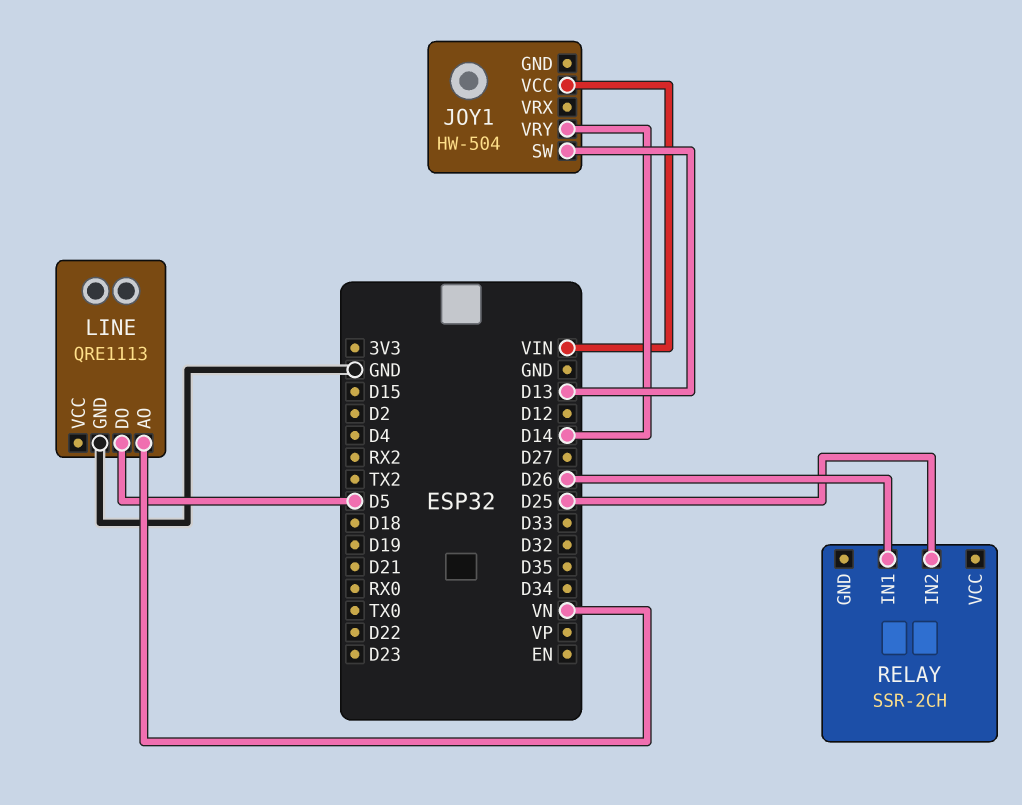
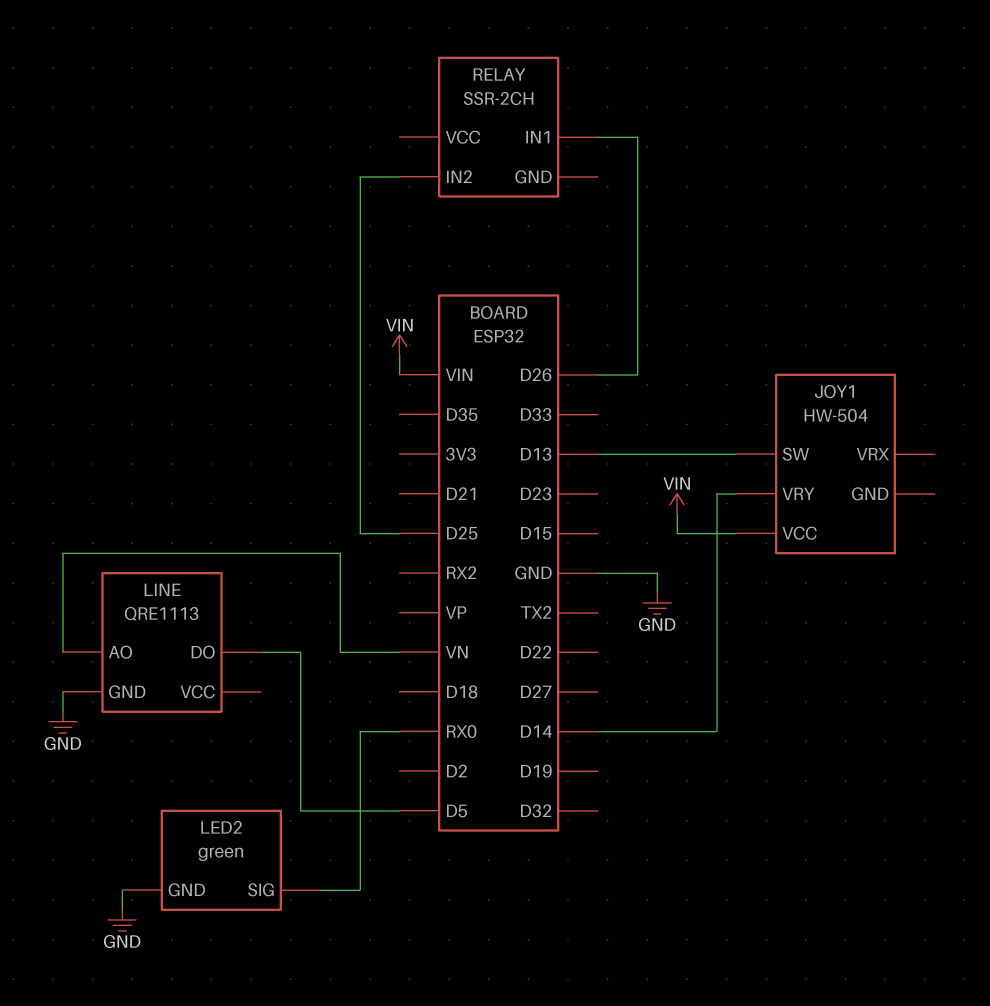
LED2: none -> green
LED2 pin GND: none -> GND
LED2 pin SIG: none -> RX0

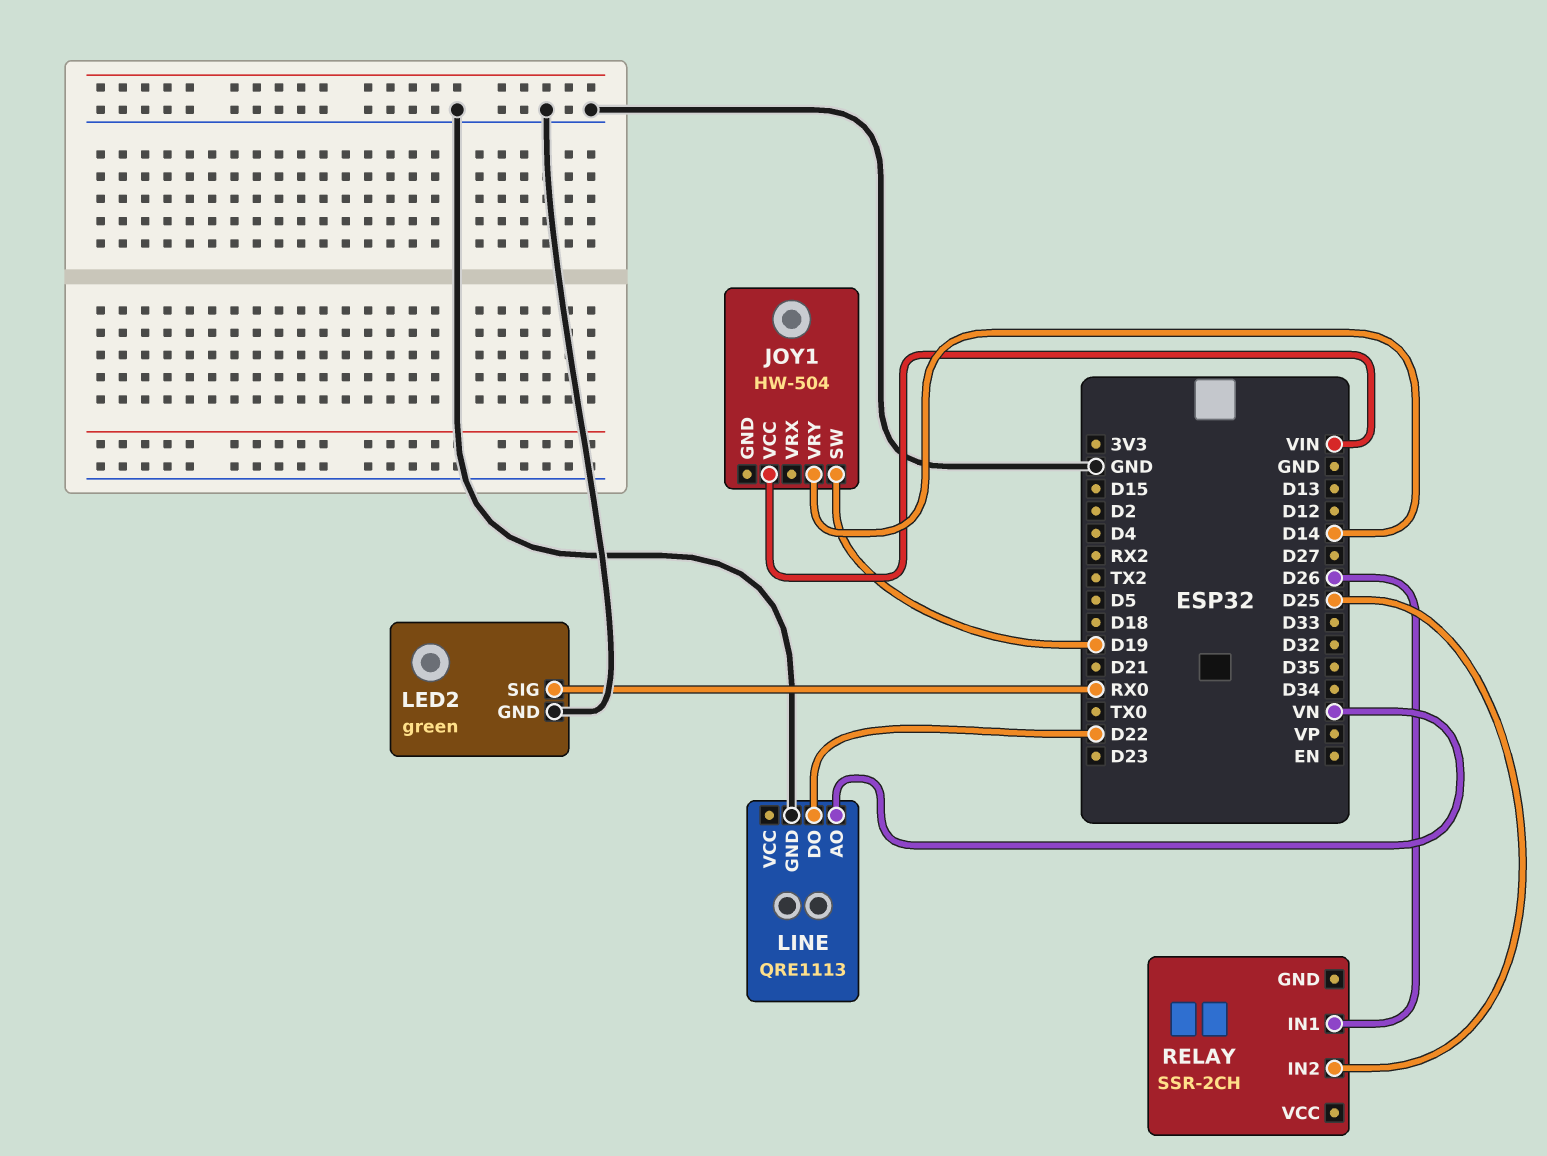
JOY1 pin SW: D13 -> D19
LINE pin DO: D5 -> D22

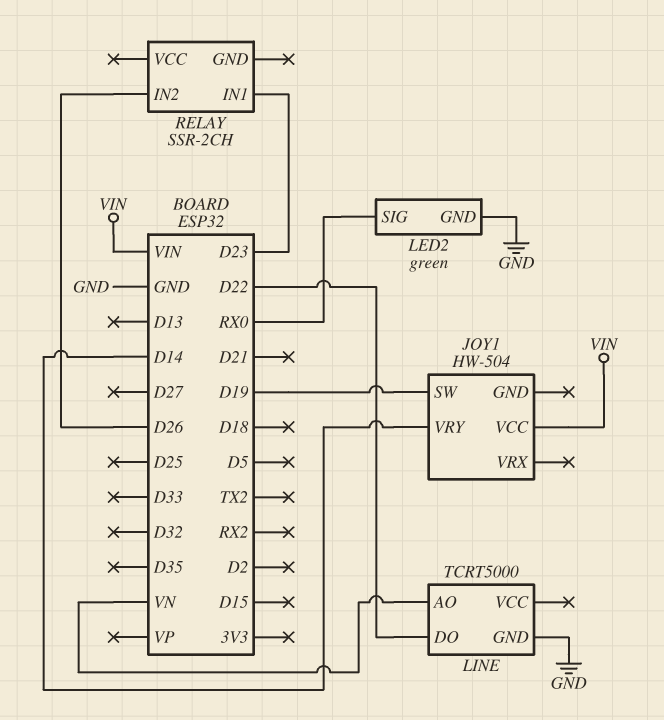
LINE: QRE1113 -> TCRT5000
RELAY pin IN1: D26 -> D23
RELAY pin IN2: D25 -> D26

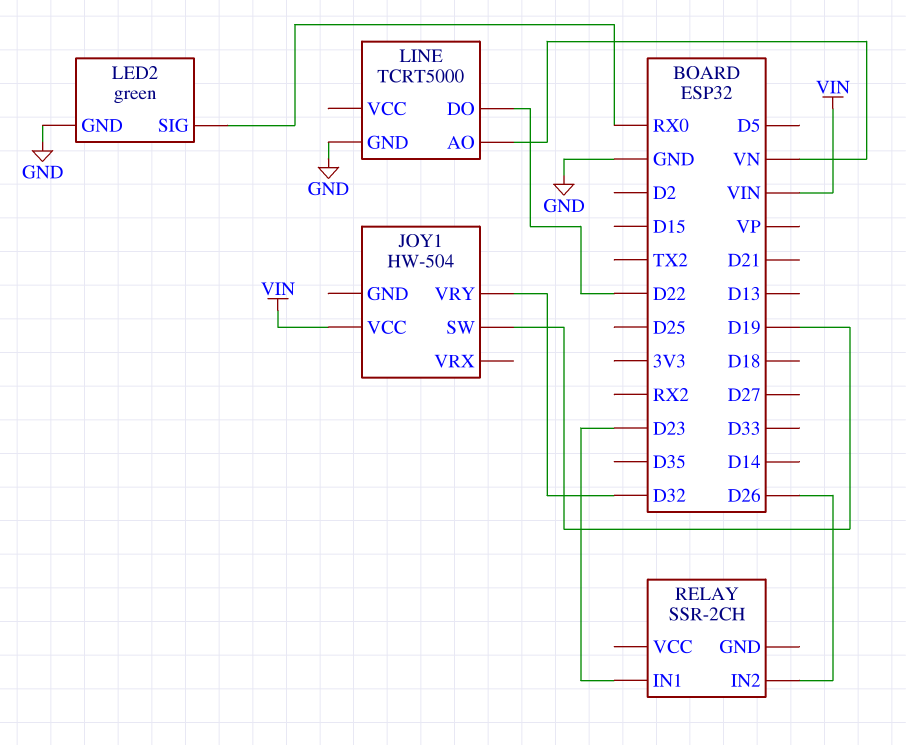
JOY1 pin VRY: D14 -> D32

